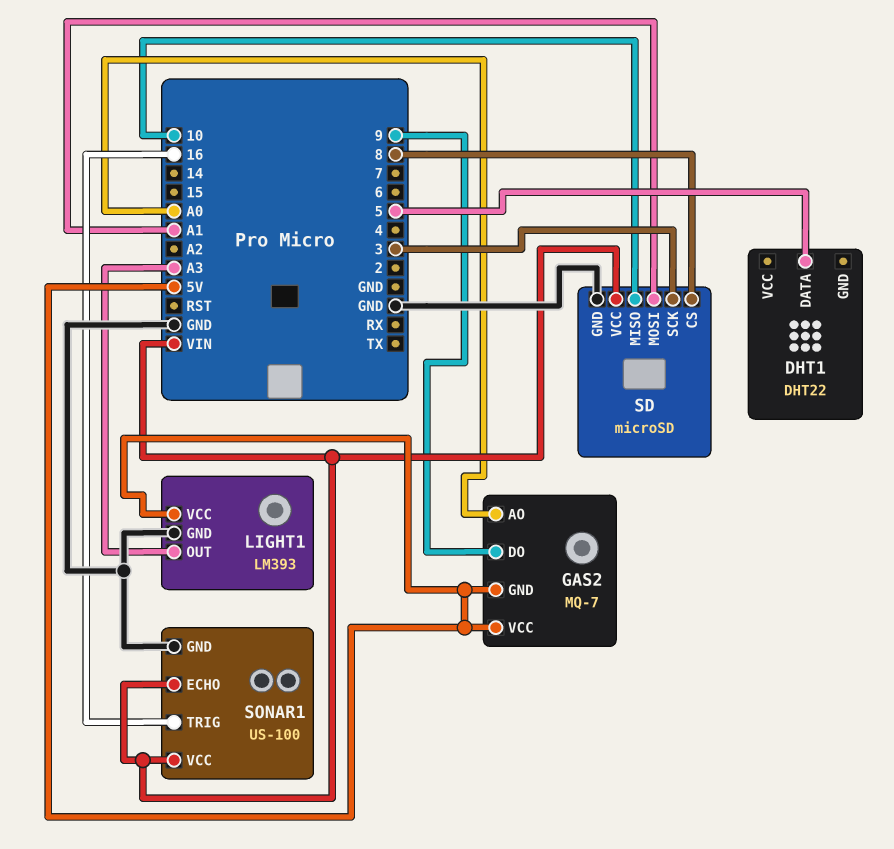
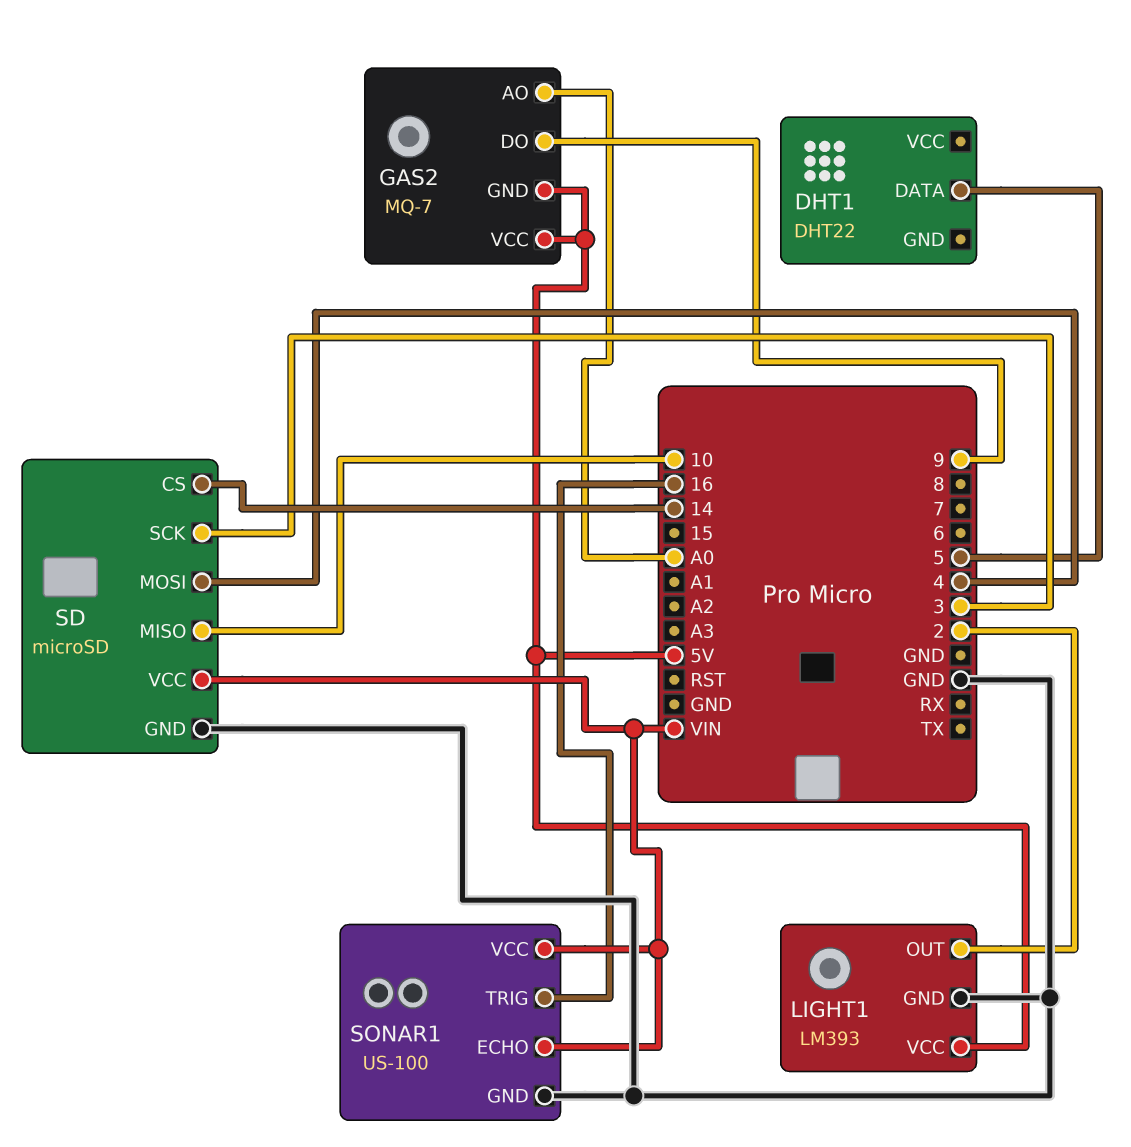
LIGHT1 pin OUT: A3 -> 2
SD pin CS: 8 -> 14
SD pin MOSI: A1 -> 4

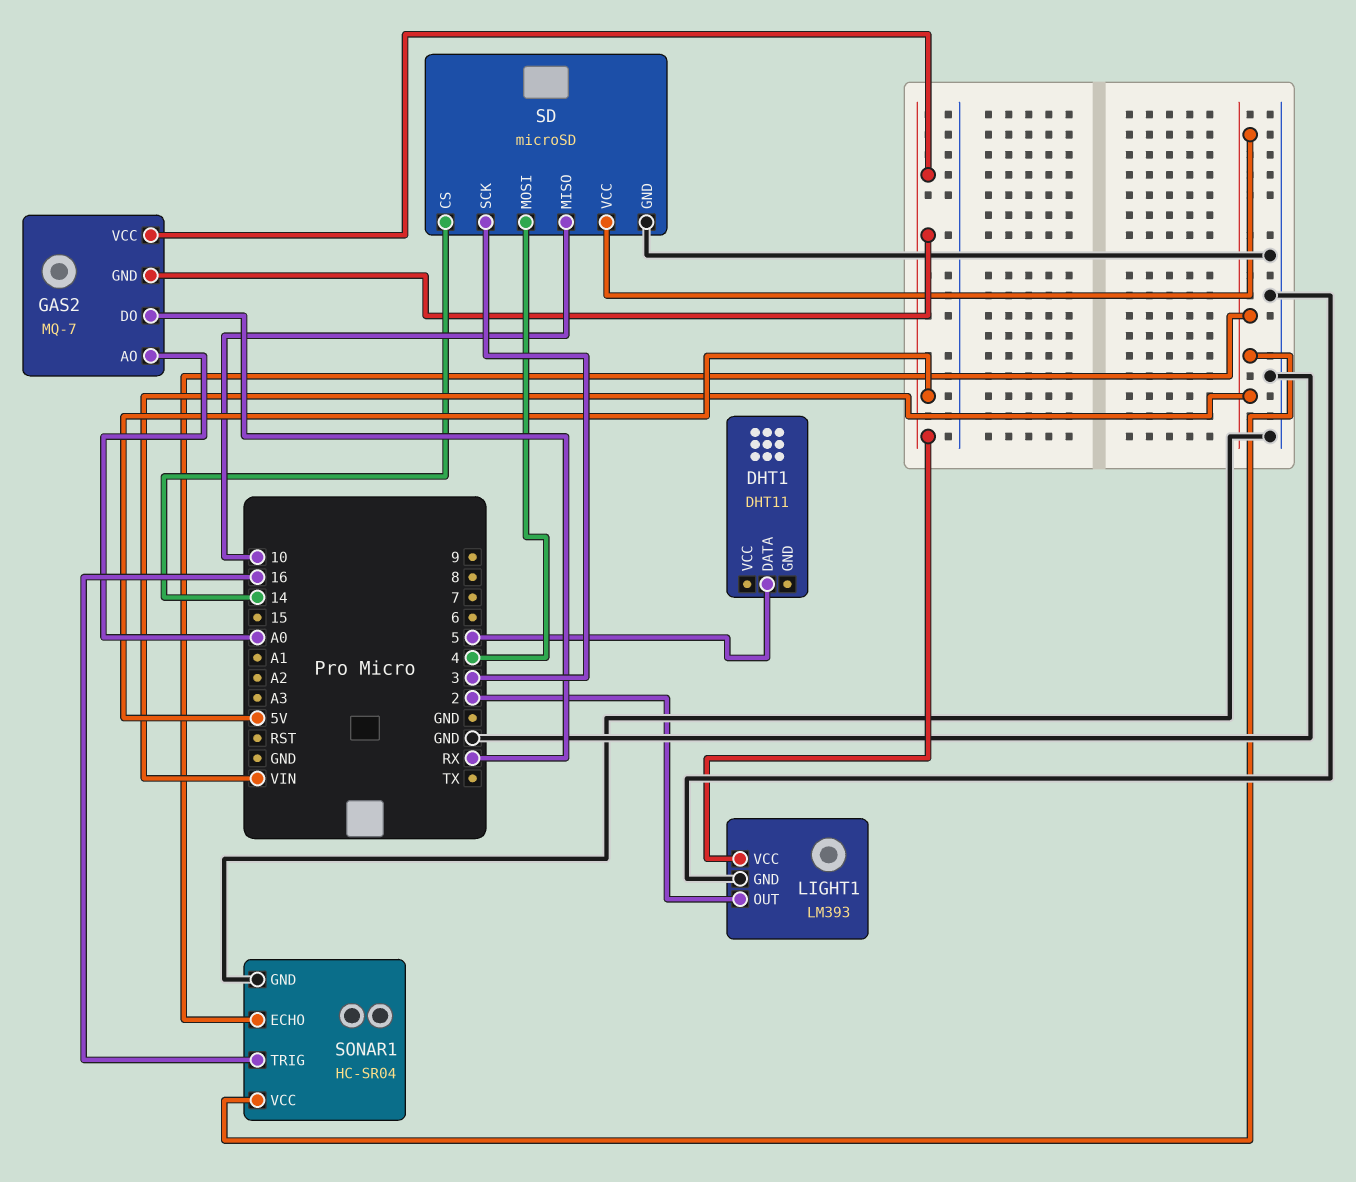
DHT1: DHT22 -> DHT11
GAS2 pin DO: 9 -> RX
SONAR1: US-100 -> HC-SR04

